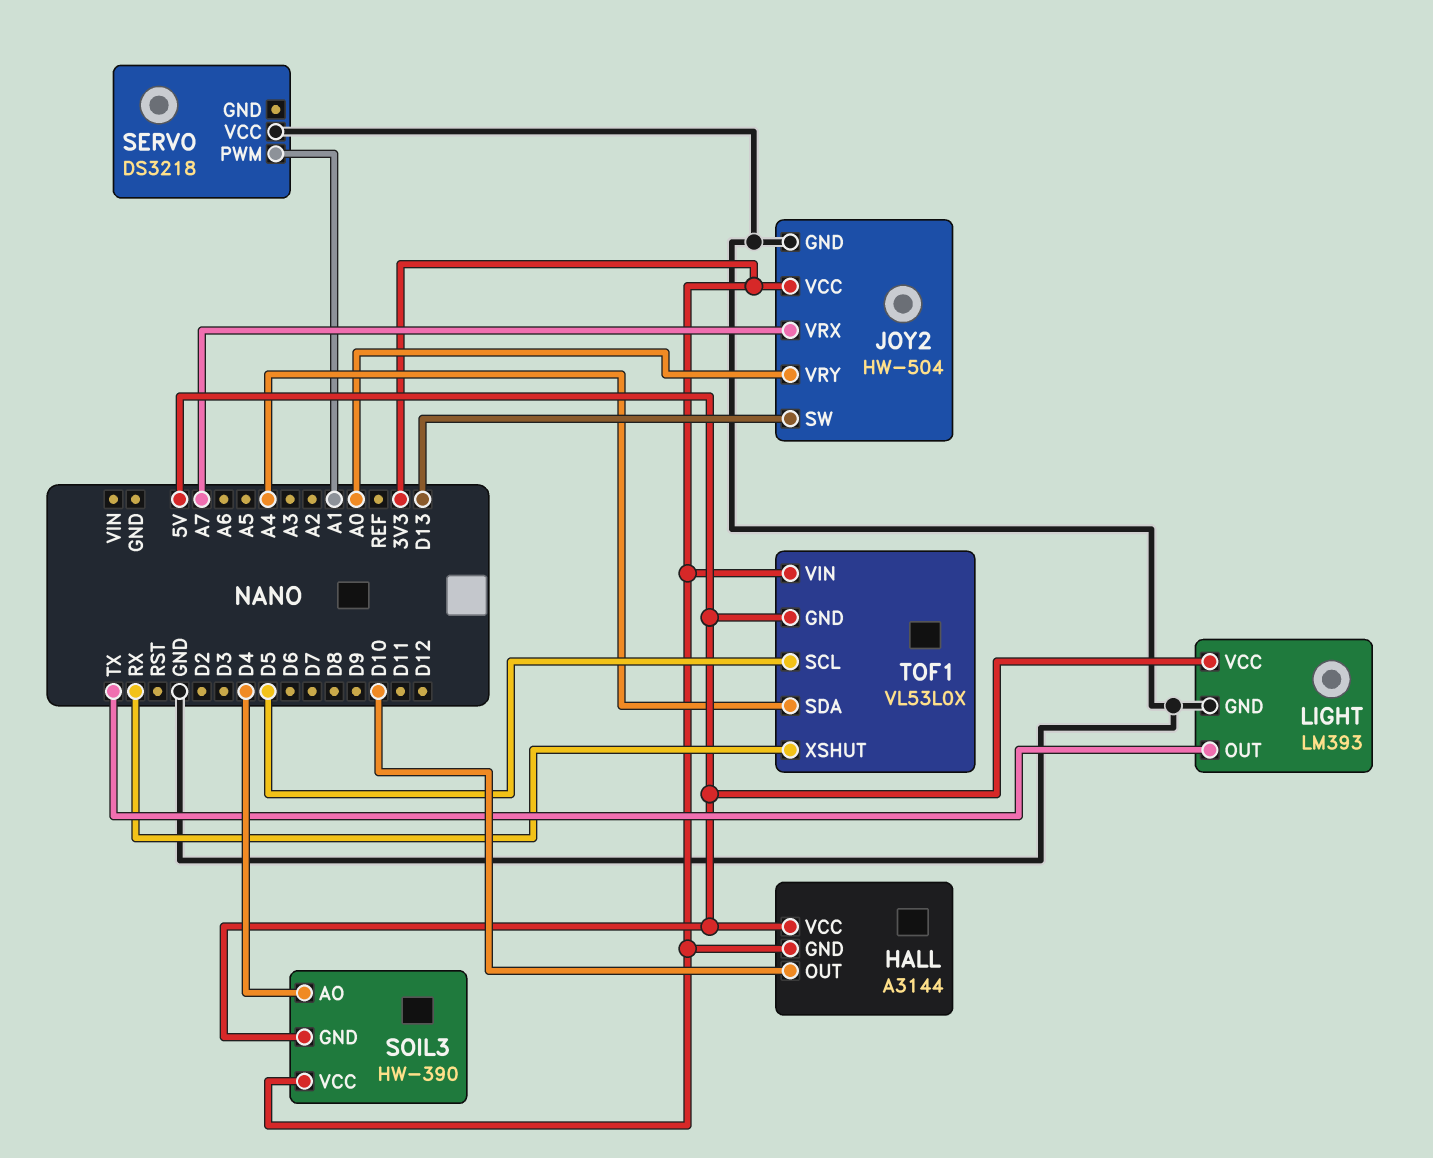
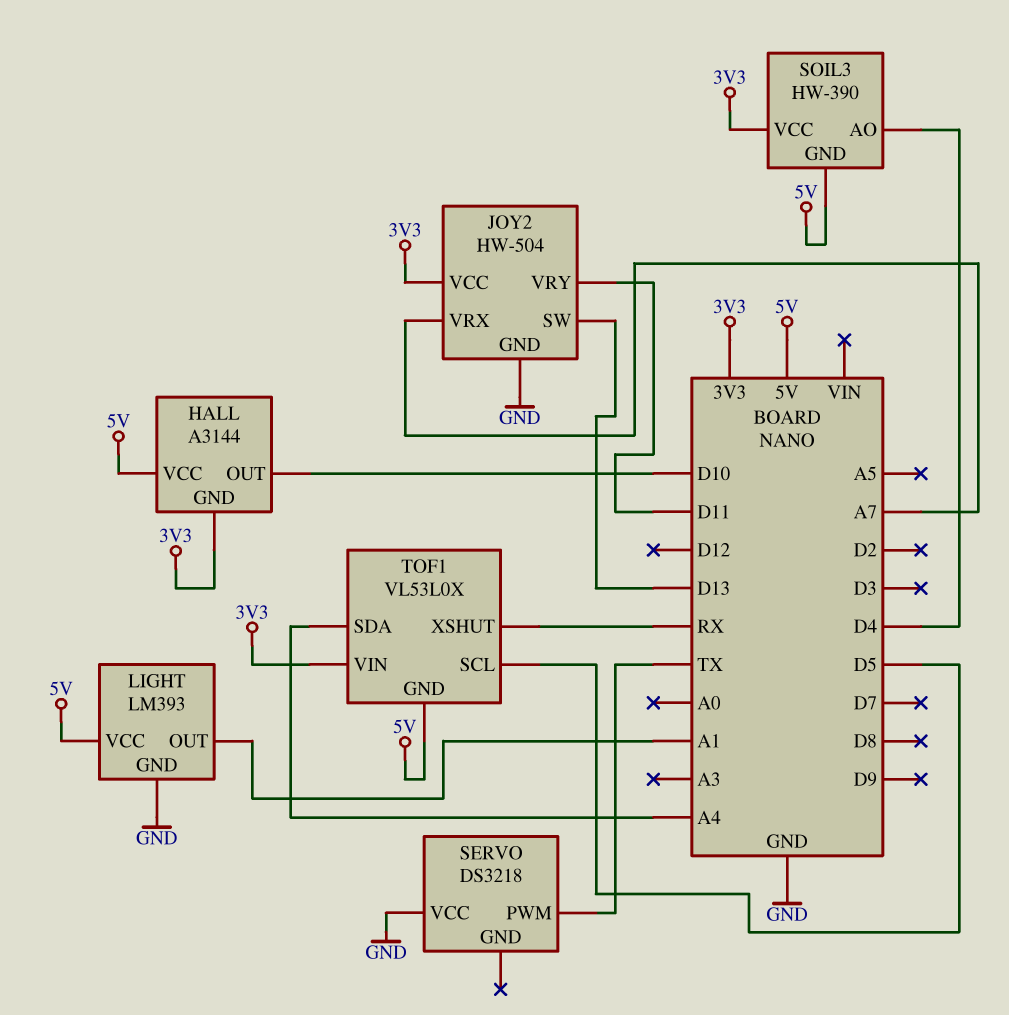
JOY2 pin VRY: A0 -> D11
LIGHT pin OUT: TX -> A1
SERVO pin PWM: A1 -> TX

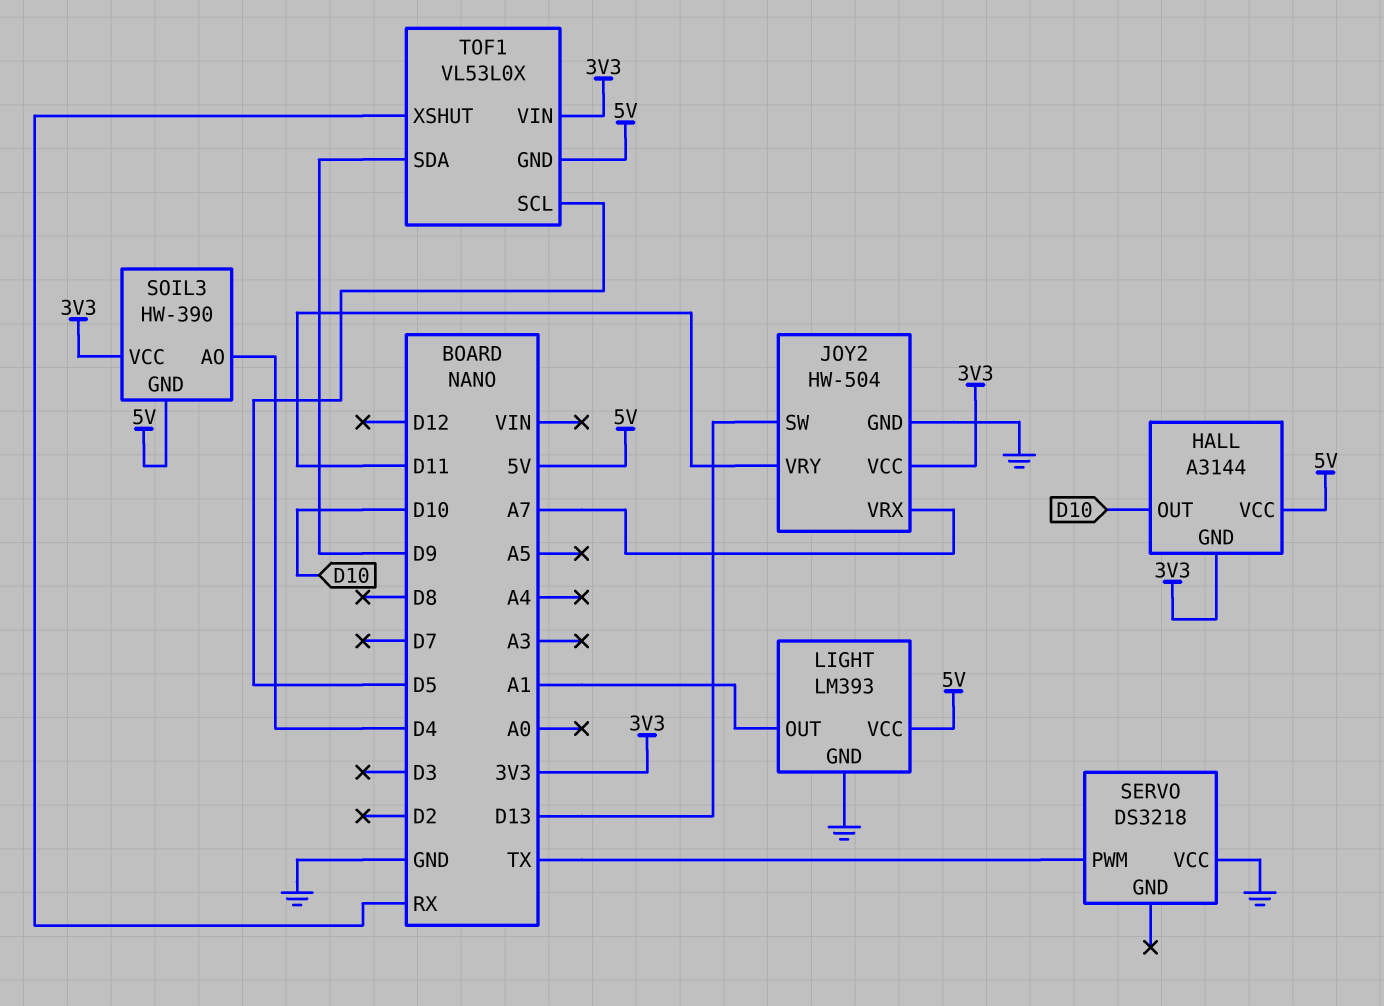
TOF1 pin SDA: A4 -> D9

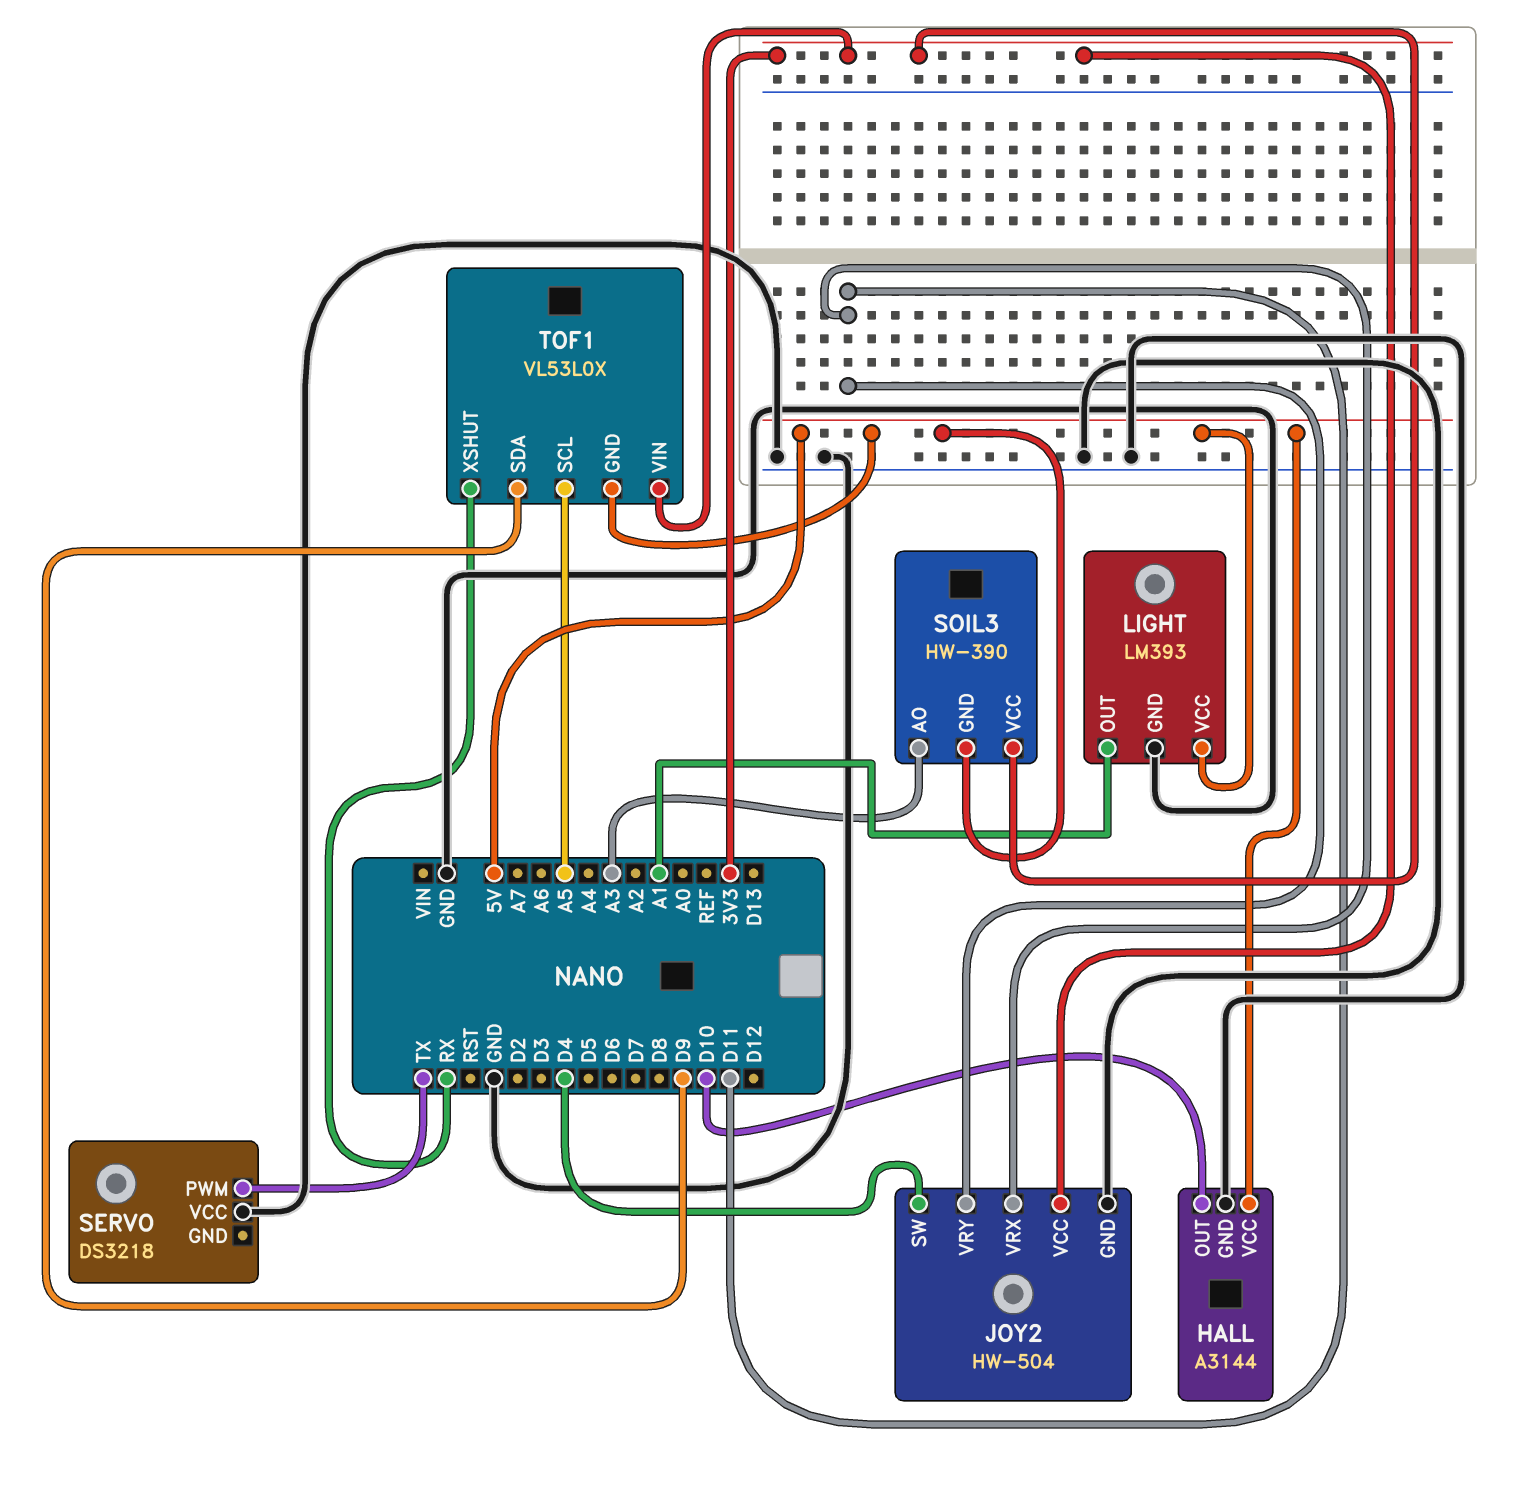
HALL pin GND: 3V3 -> GND
JOY2 pin SW: D13 -> D4
JOY2 pin VRX: A7 -> D11
SOIL3 pin AO: D4 -> A3
TOF1 pin SCL: D5 -> A5

